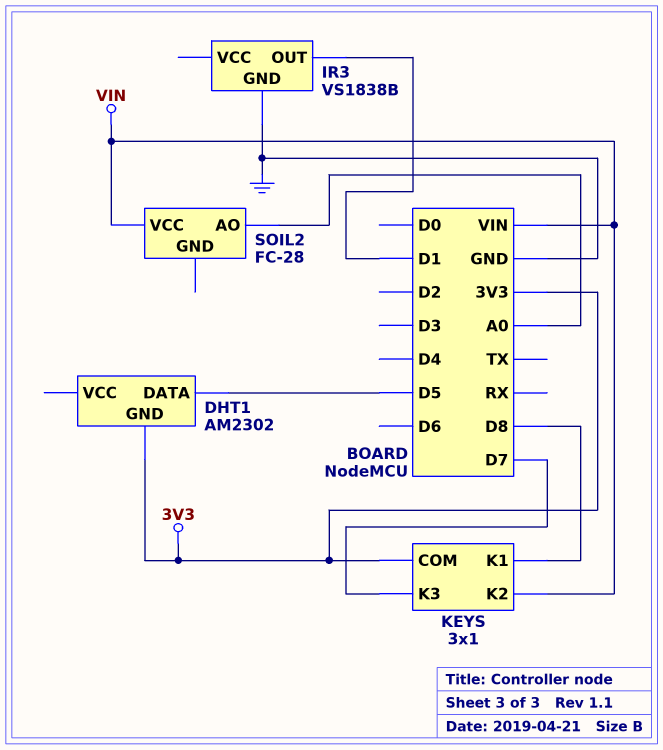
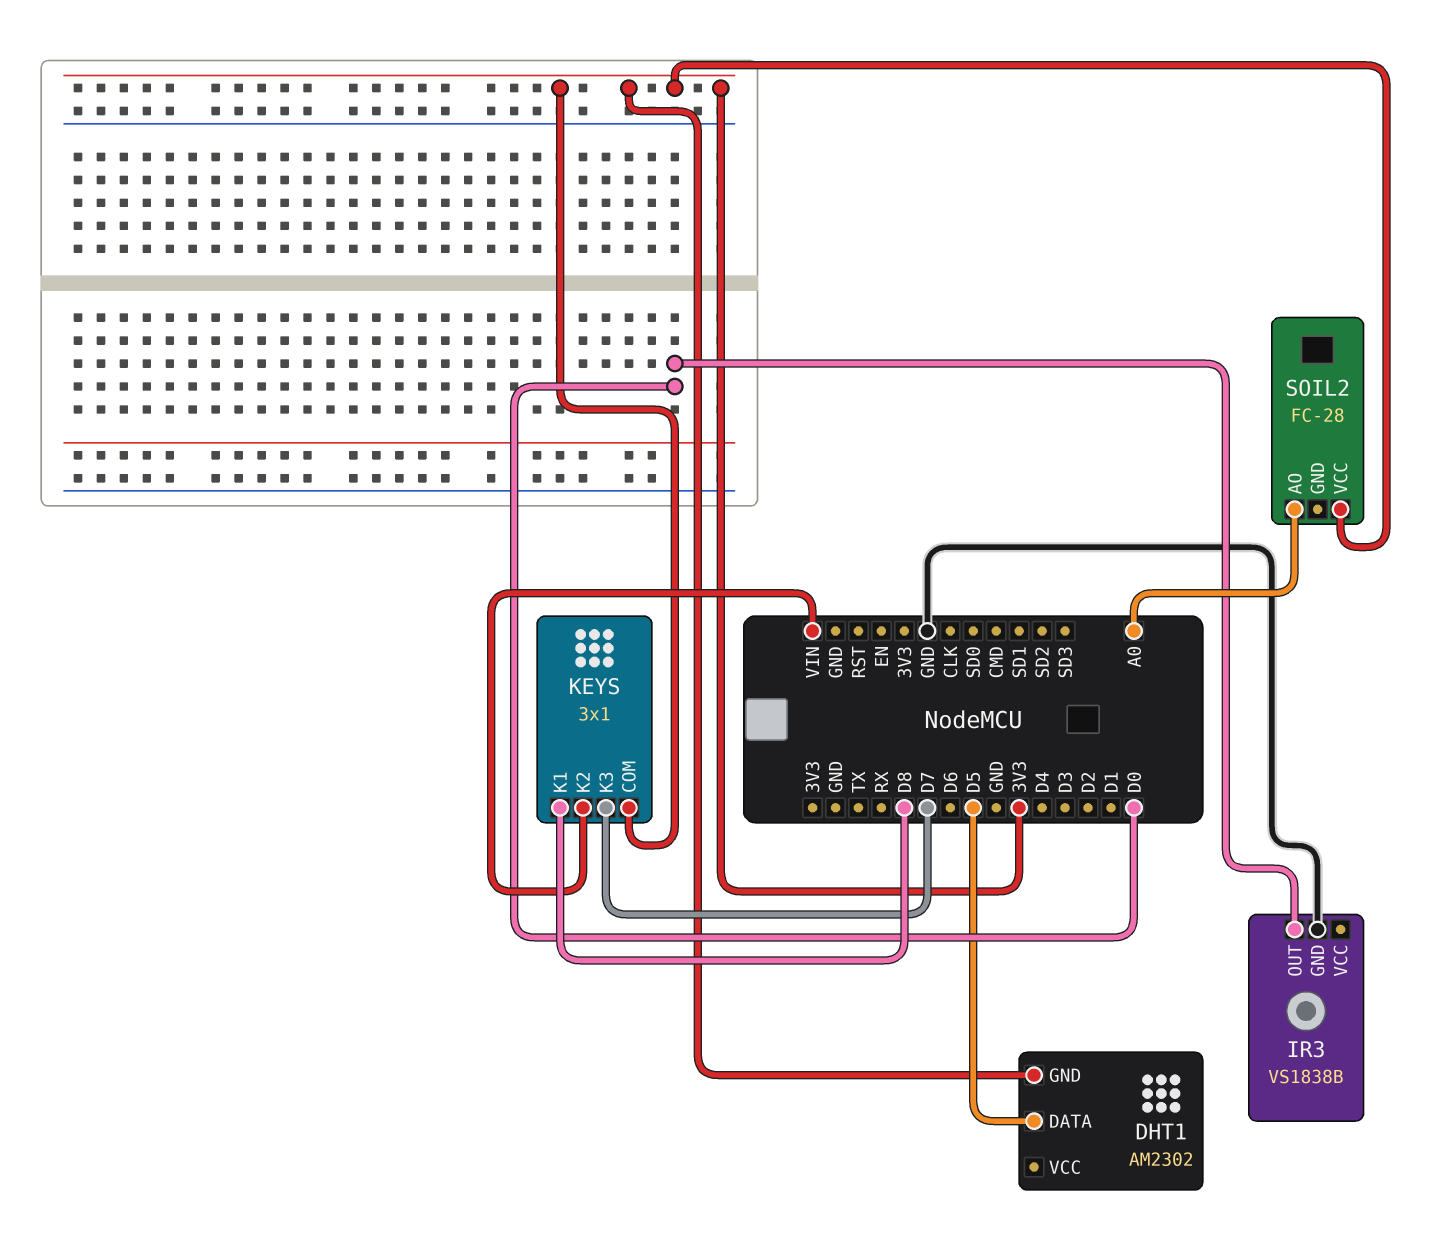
IR3 pin OUT: D1 -> D0
SOIL2 pin VCC: VIN -> 3V3

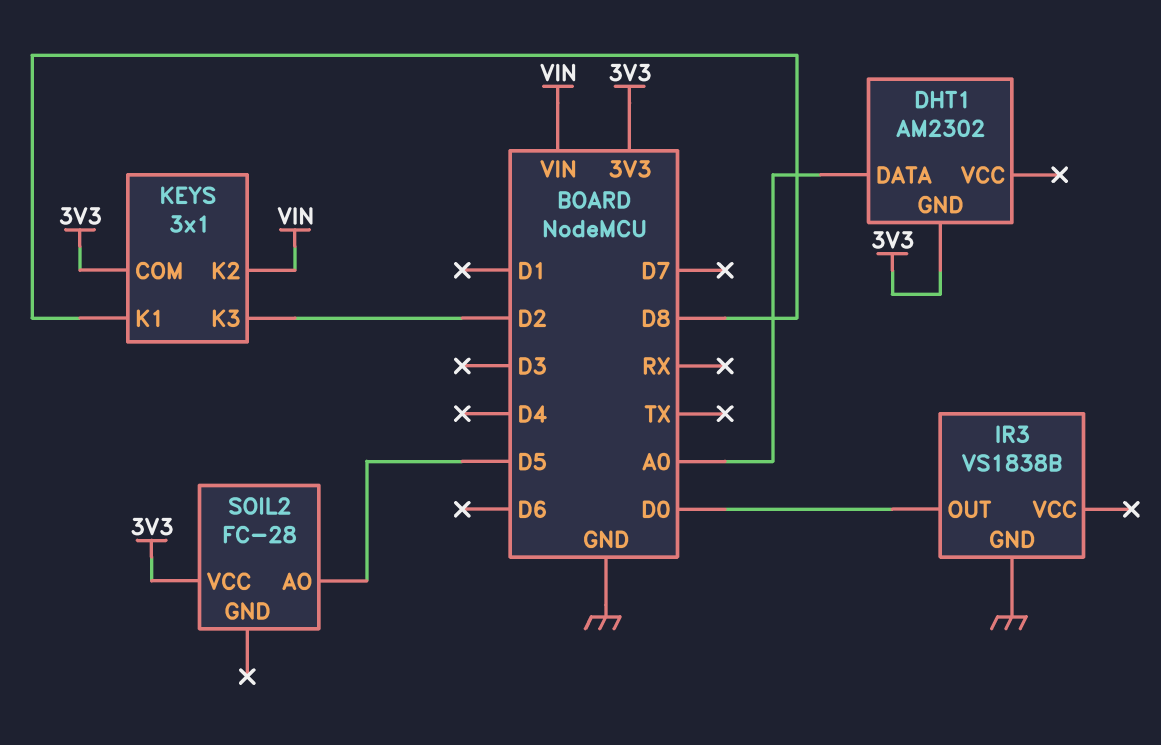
DHT1 pin DATA: D5 -> A0
KEYS pin K3: D7 -> D2
SOIL2 pin AO: A0 -> D5

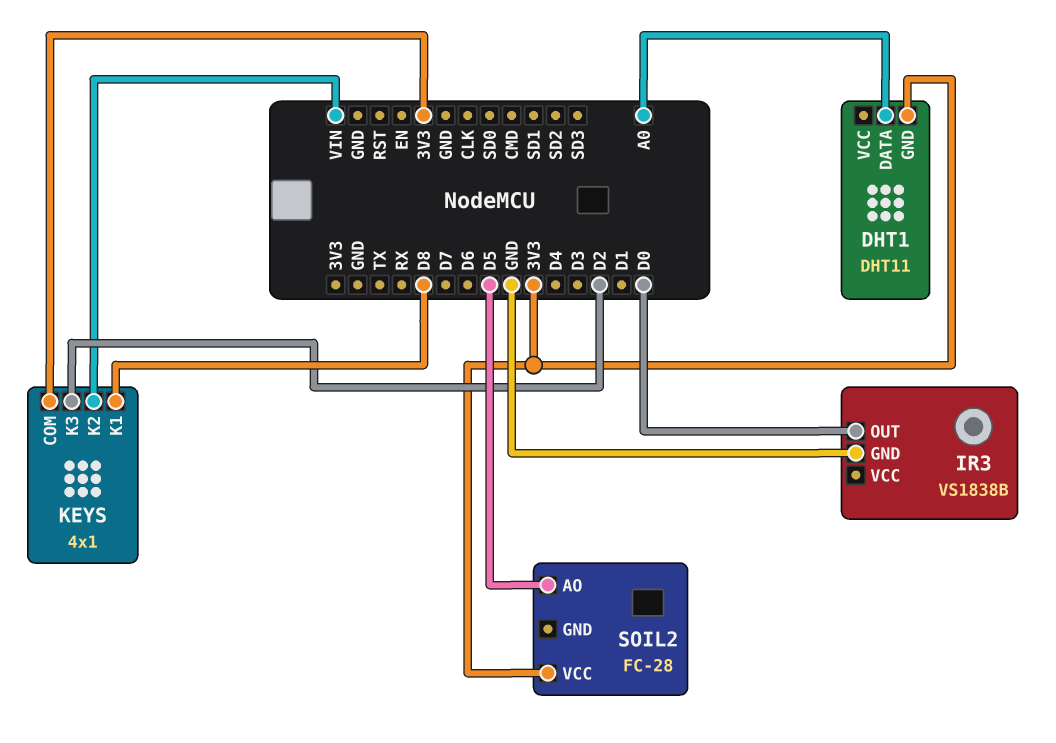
DHT1: AM2302 -> DHT11
KEYS: 3x1 -> 4x1

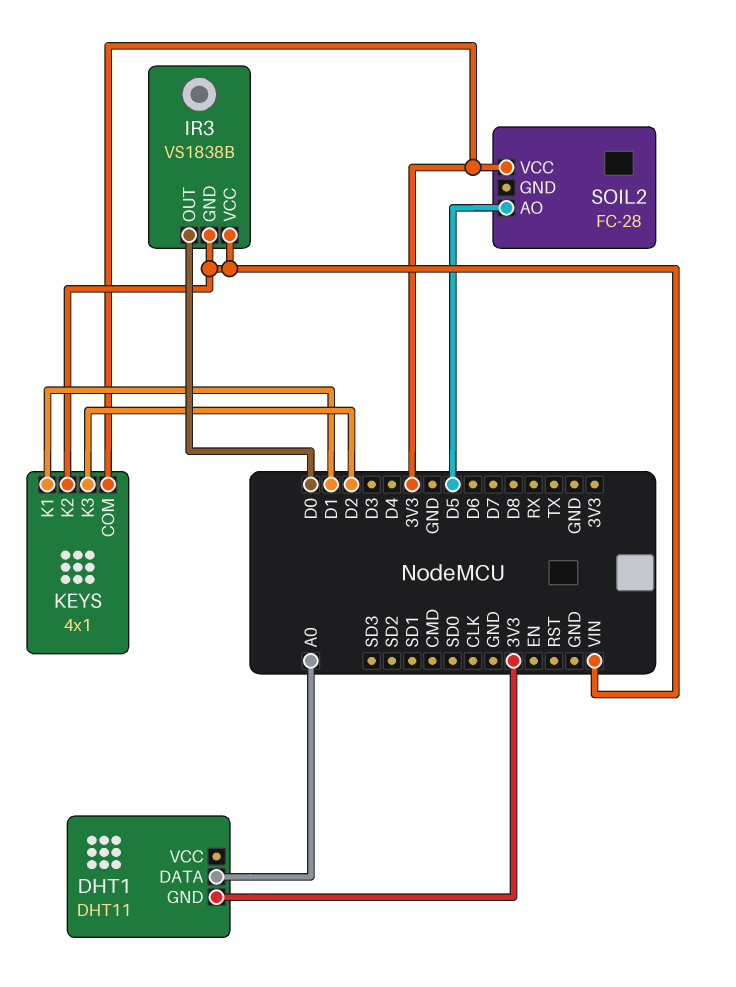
IR3 pin GND: GND -> VIN
IR3 pin VCC: none -> VIN
KEYS pin K1: D8 -> D1

